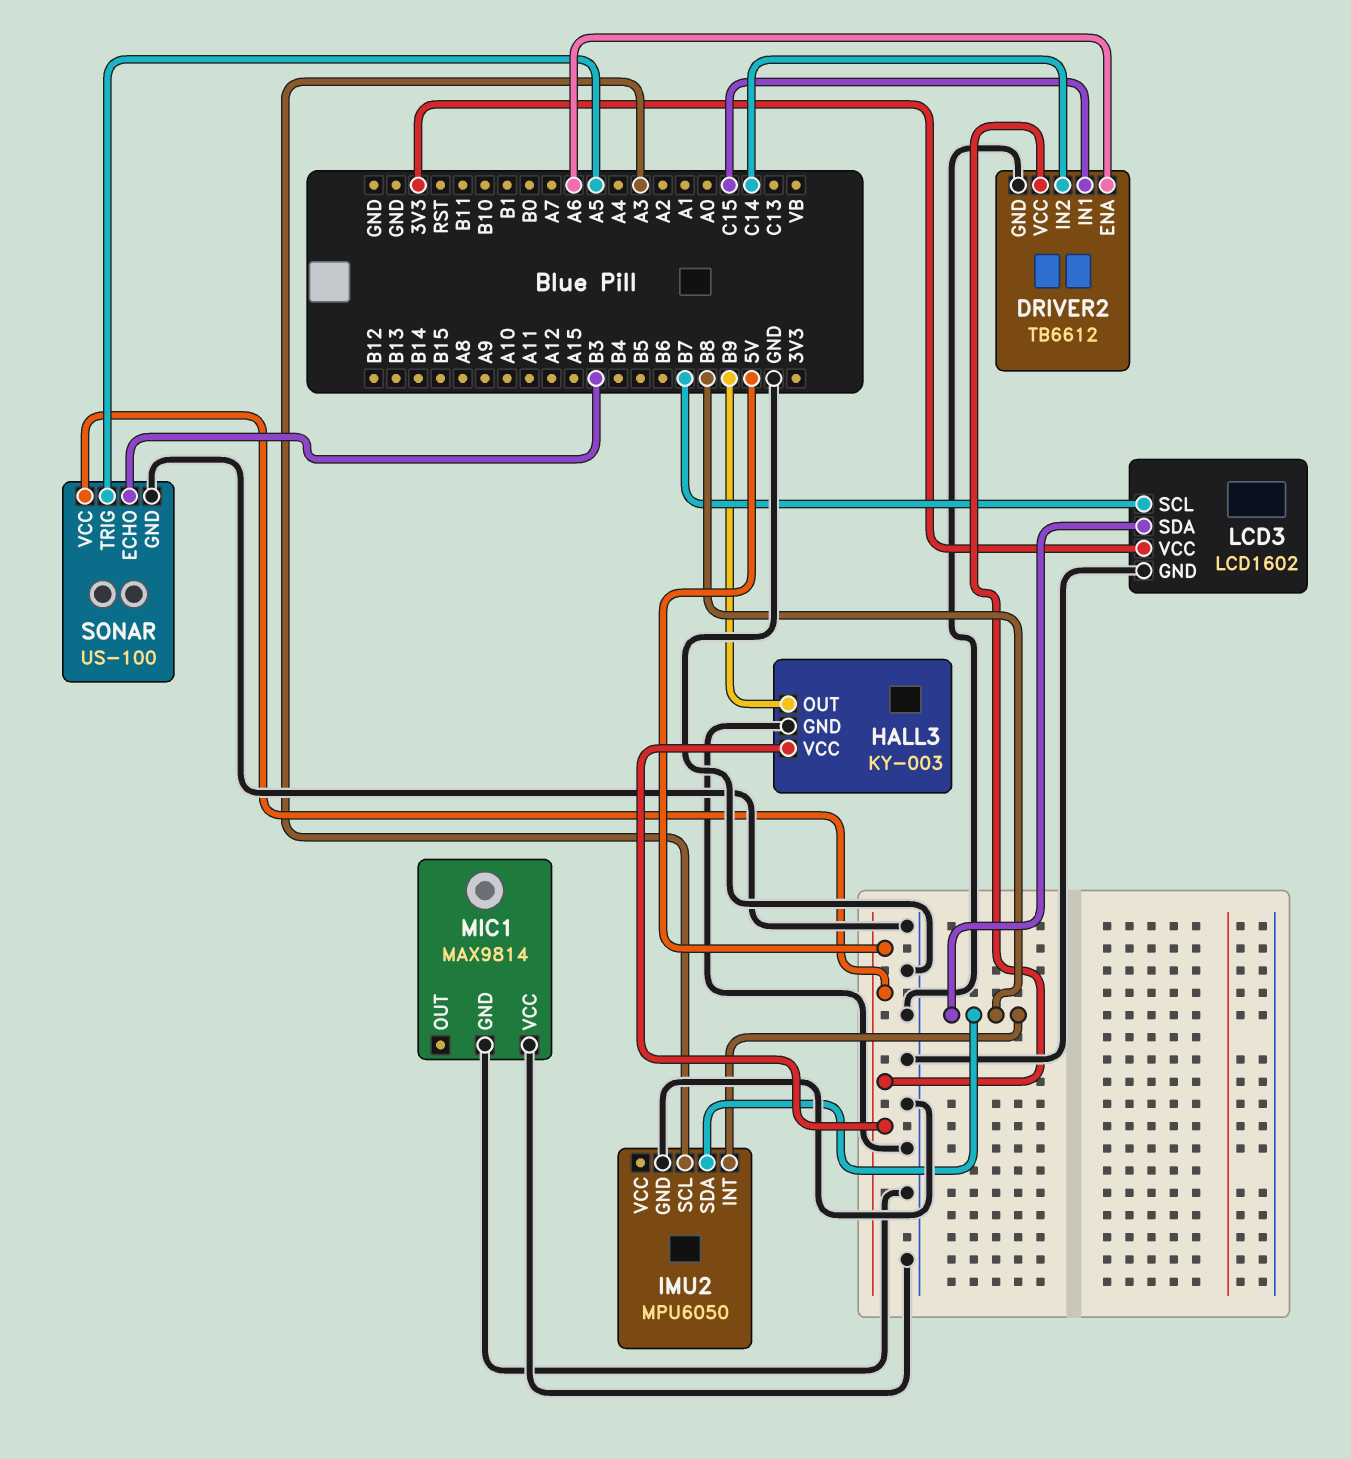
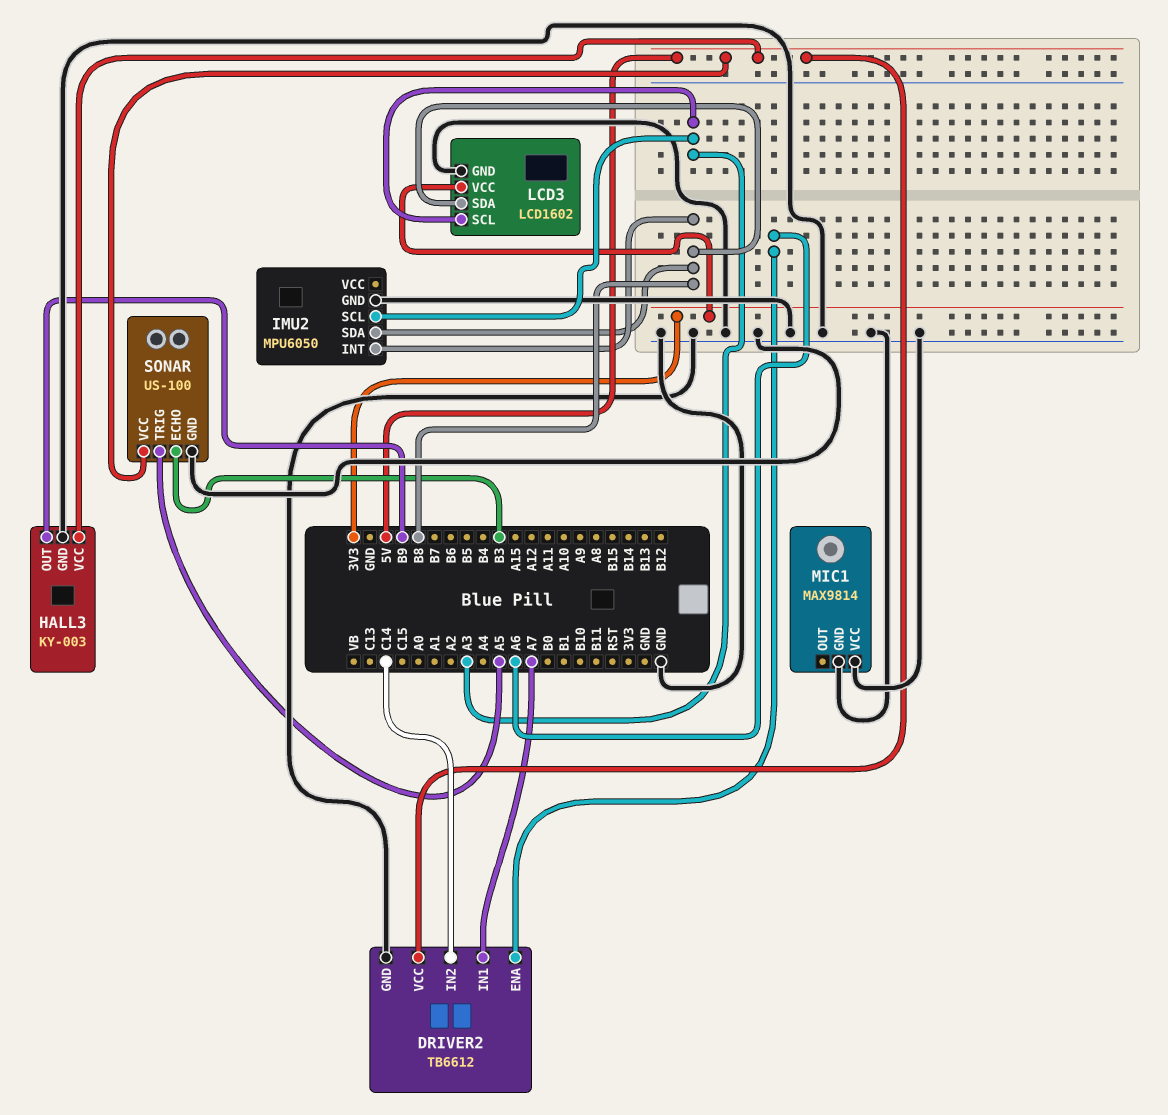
DRIVER2 pin IN1: C15 -> A7
LCD3 pin SCL: B7 -> A3

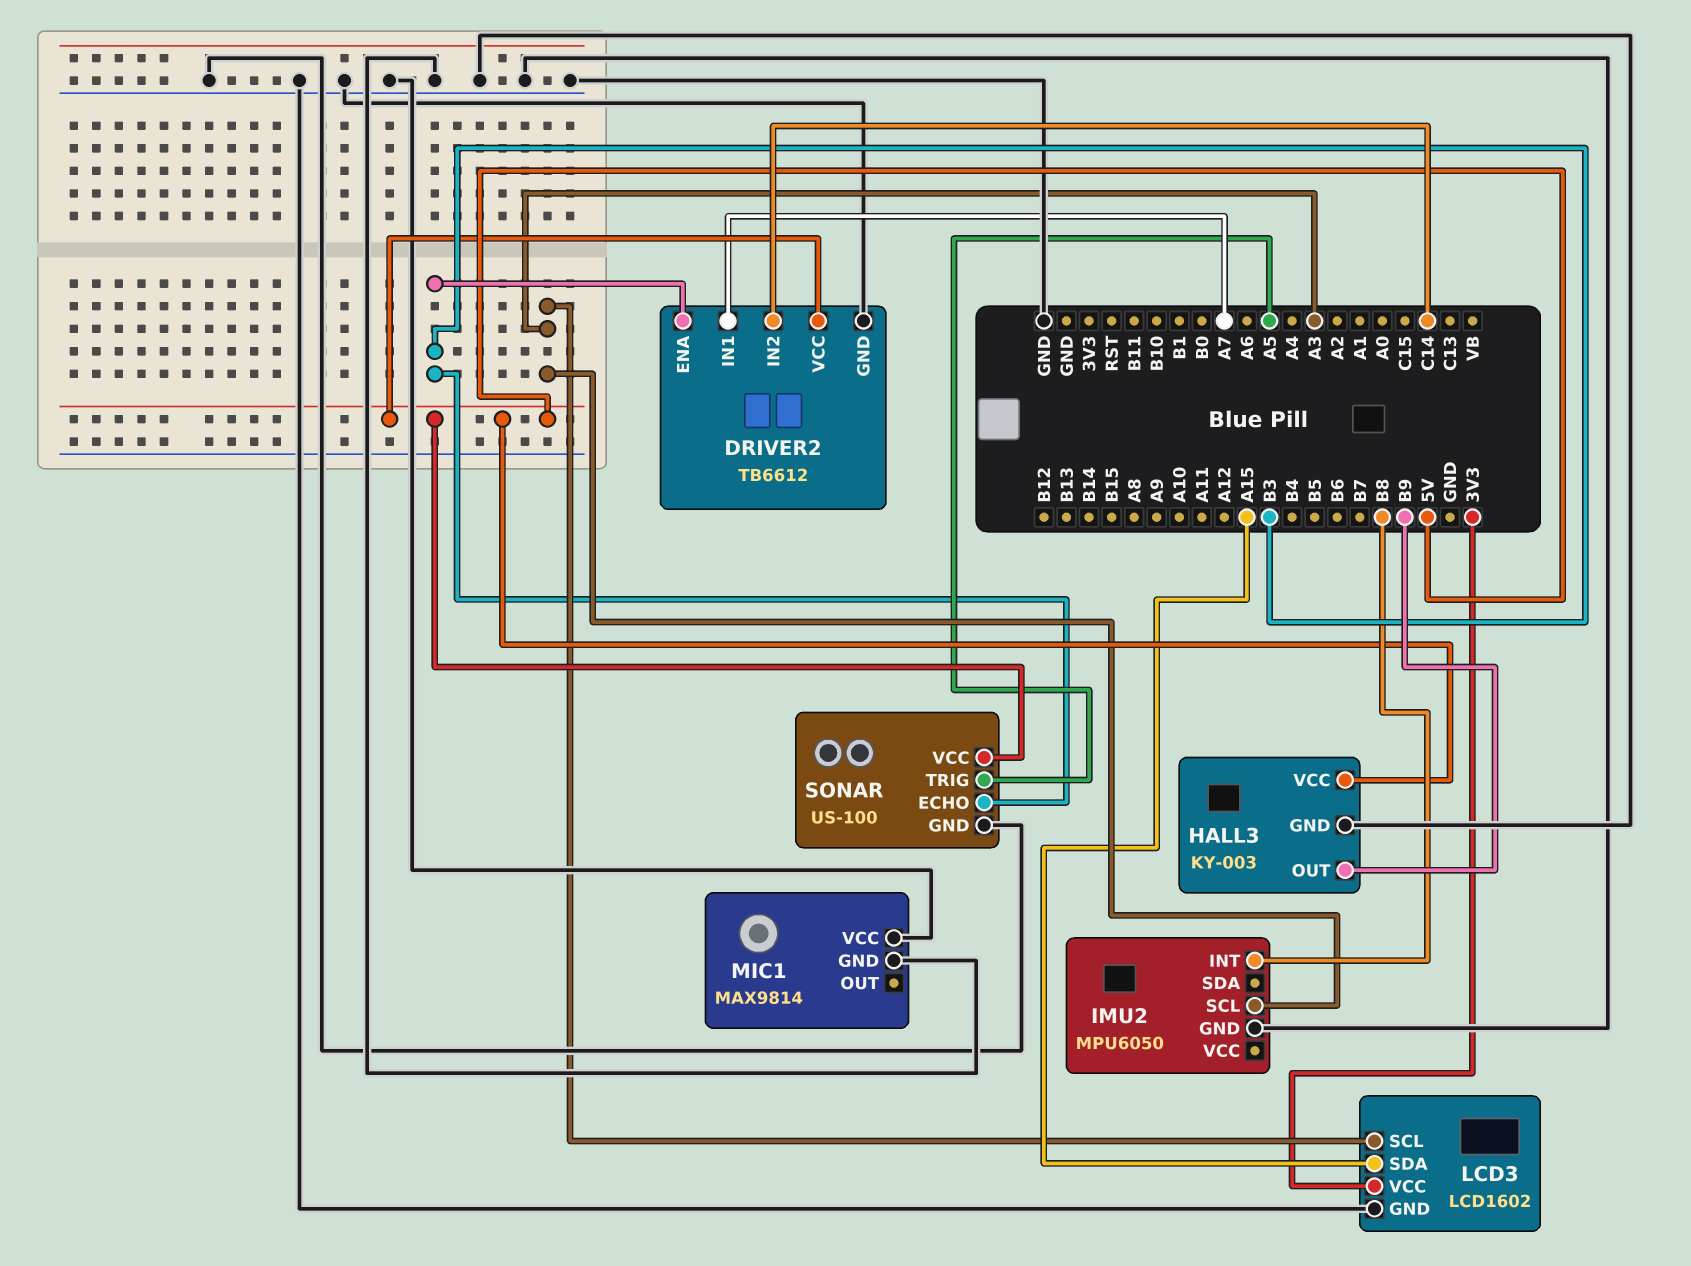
DRIVER2 pin ENA: A6 -> B3
IMU2 pin SDA: B8 -> none
LCD3 pin SDA: B8 -> A15

